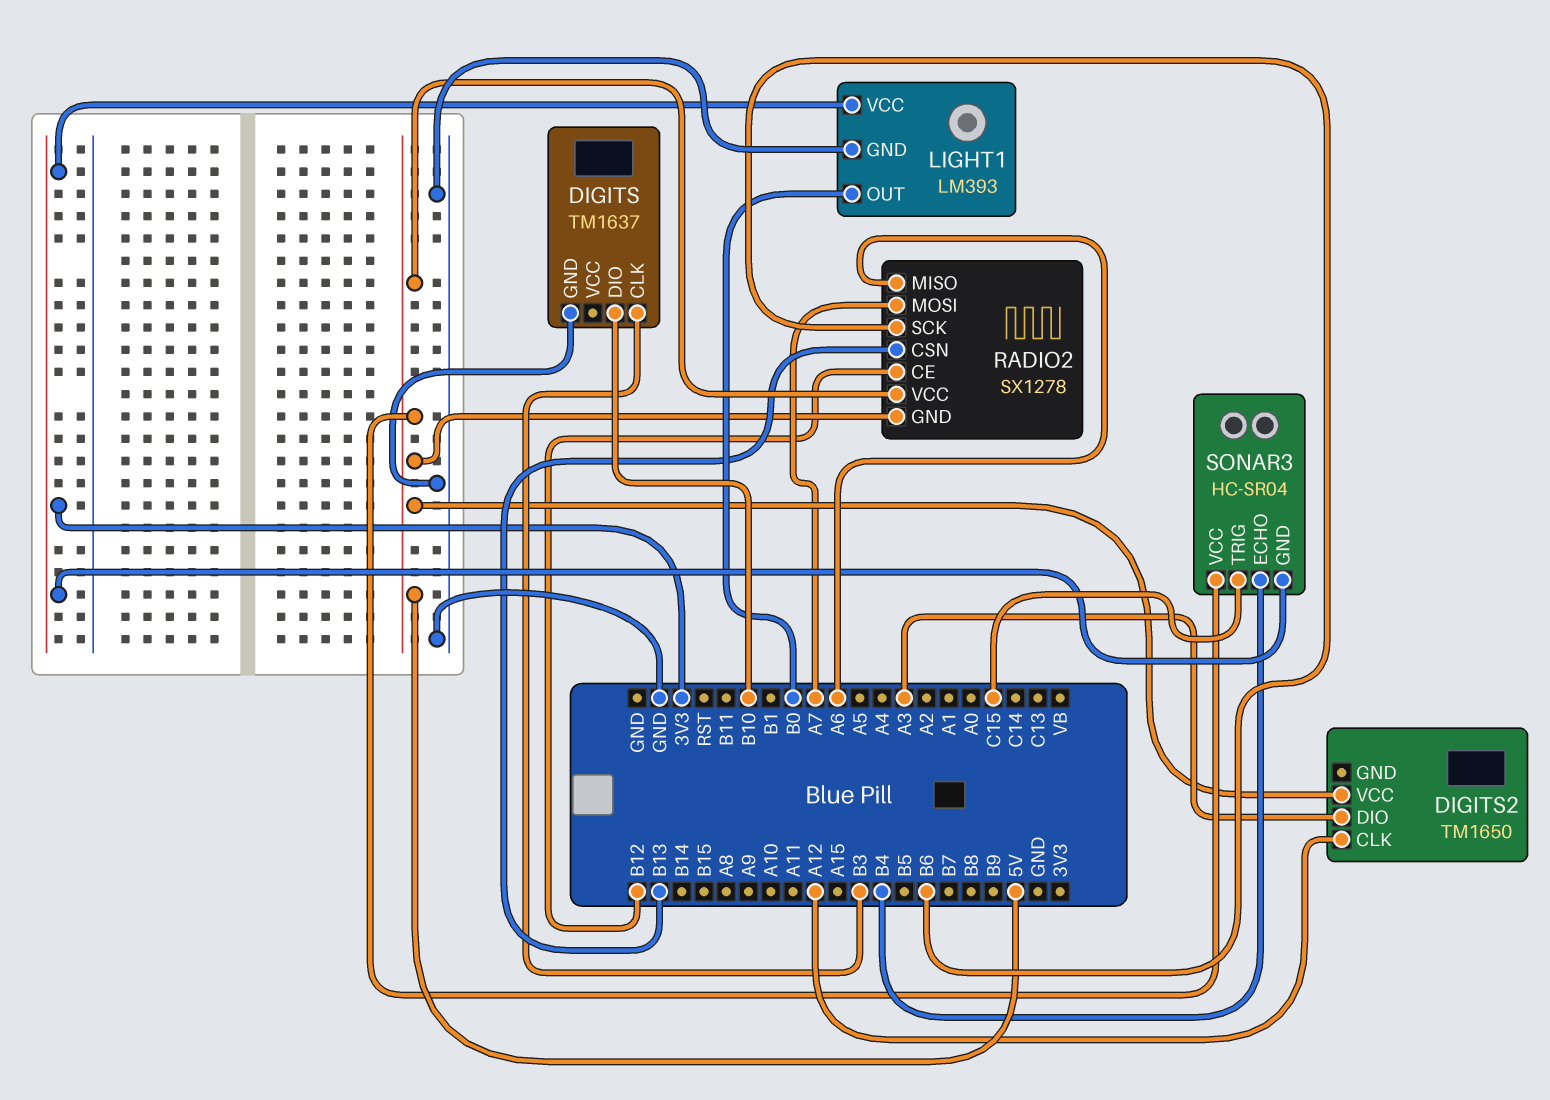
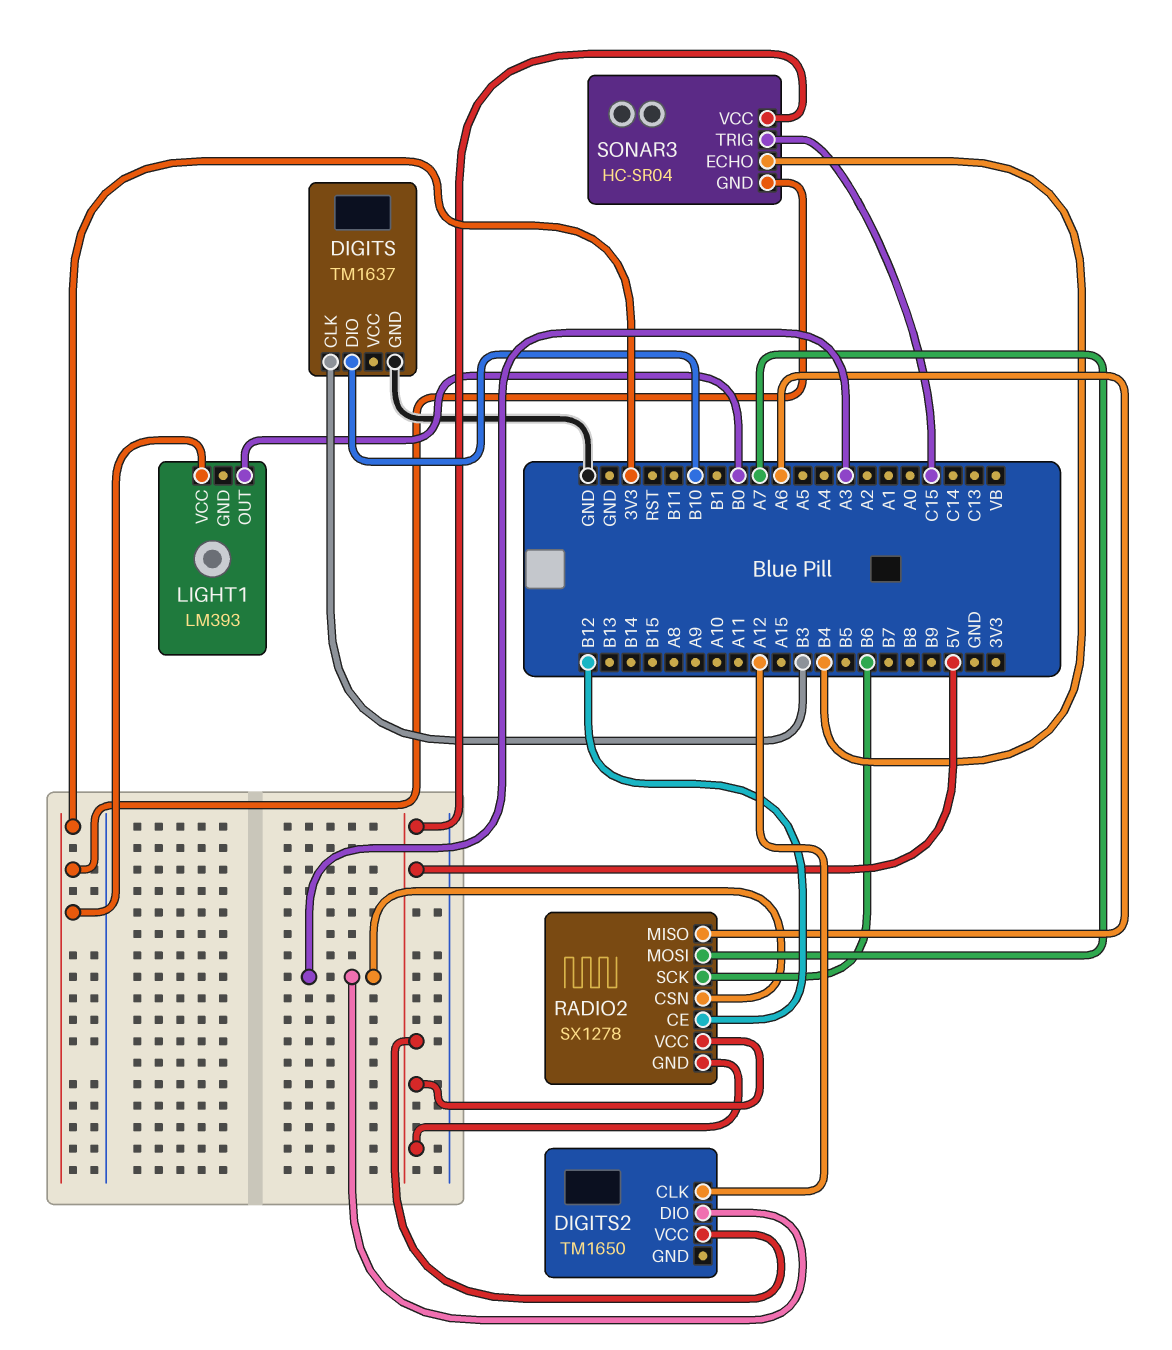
LIGHT1 pin GND: GND -> none
RADIO2 pin CSN: B13 -> A3

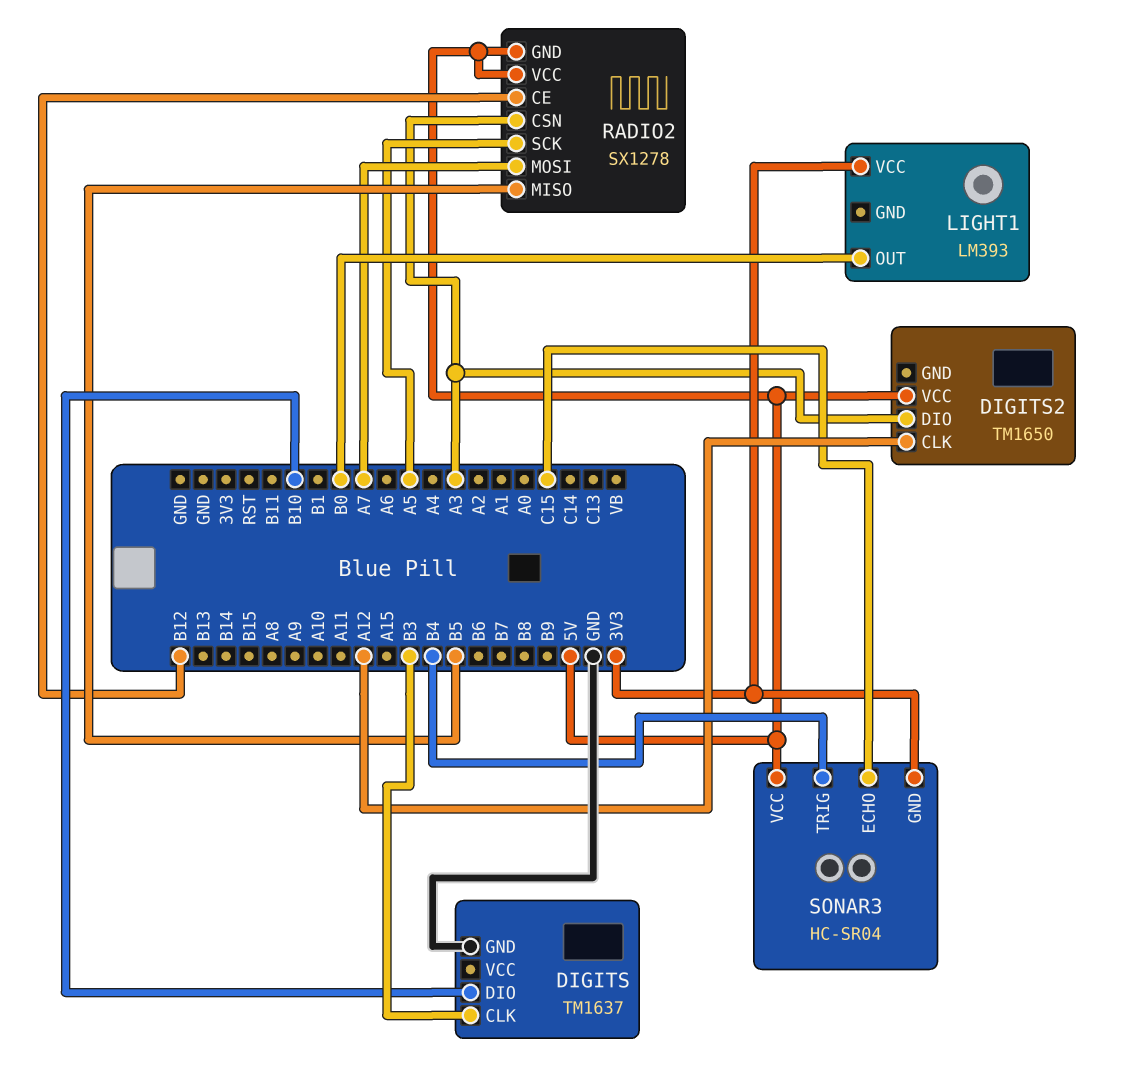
RADIO2 pin MISO: A6 -> B5
RADIO2 pin SCK: B6 -> A5
SONAR3 pin ECHO: B4 -> C15
SONAR3 pin TRIG: C15 -> B4

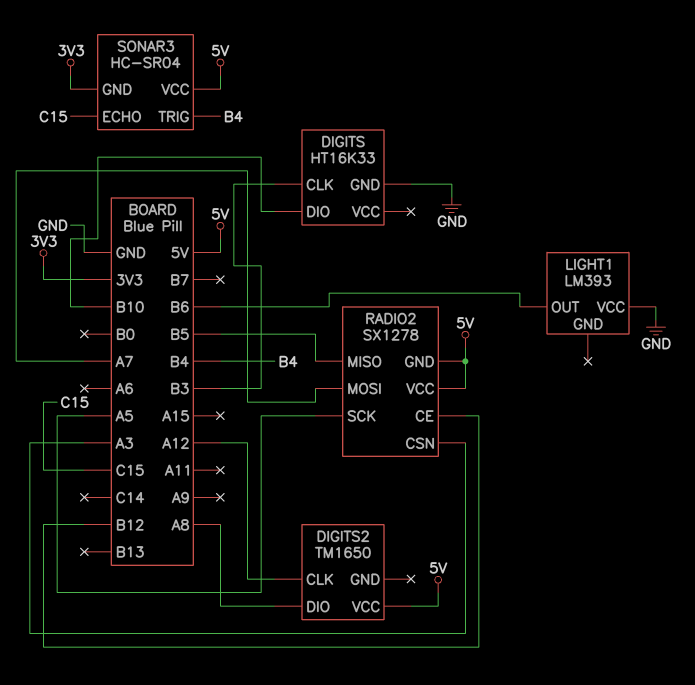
DIGITS: TM1637 -> HT16K33
DIGITS2 pin DIO: A3 -> A8
LIGHT1 pin OUT: B0 -> B6
LIGHT1 pin VCC: 3V3 -> GND

